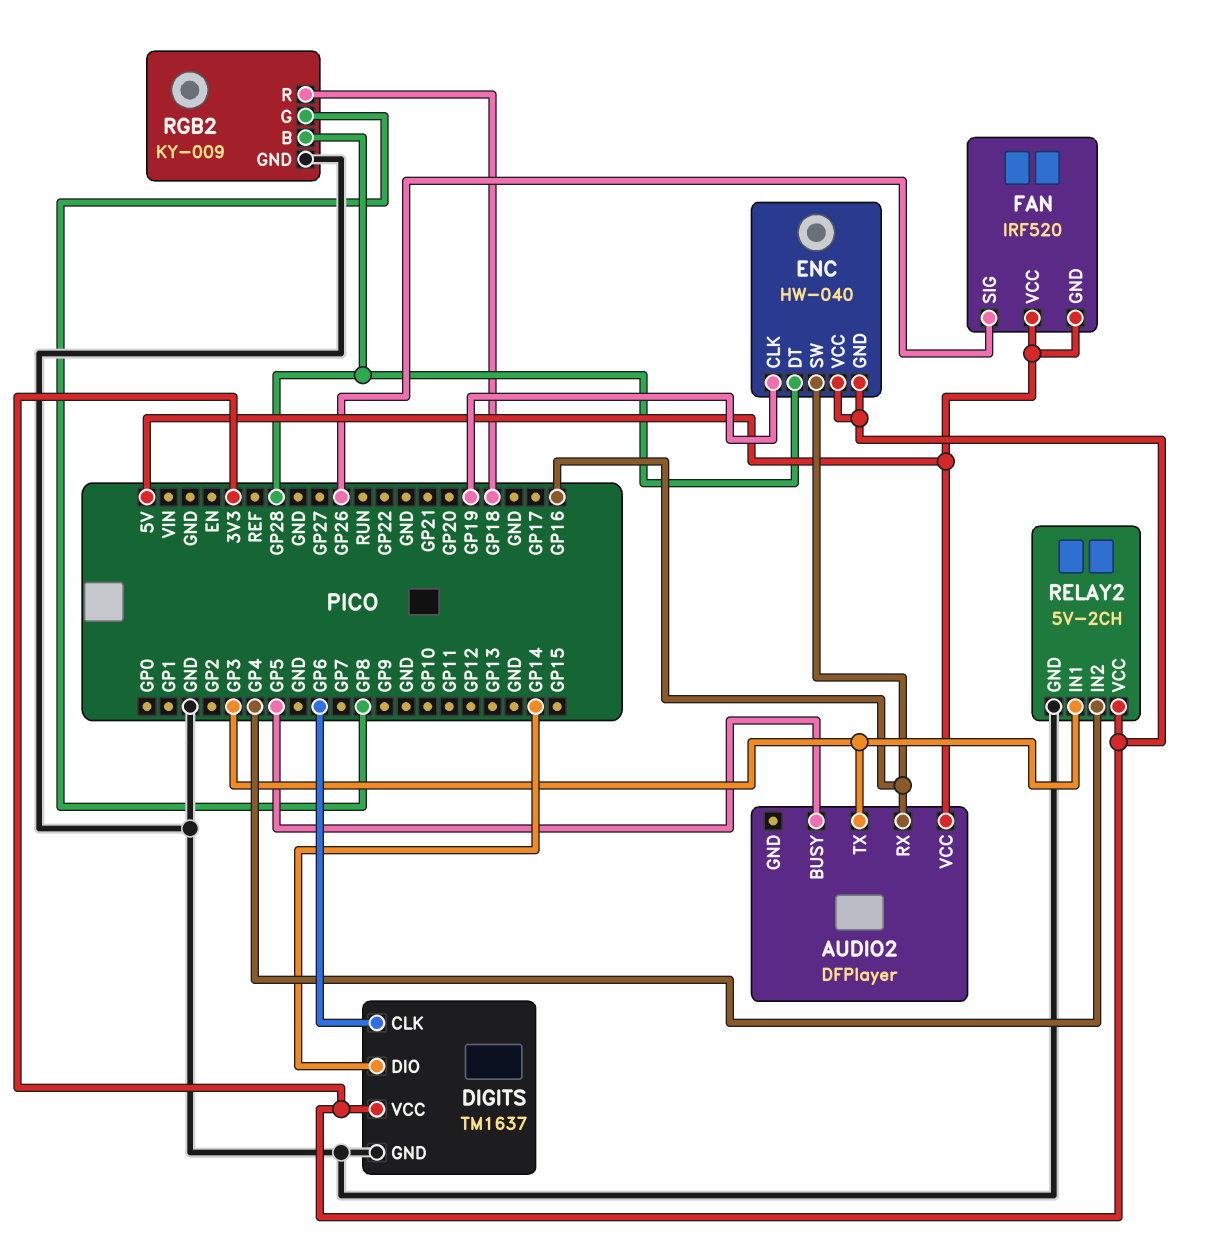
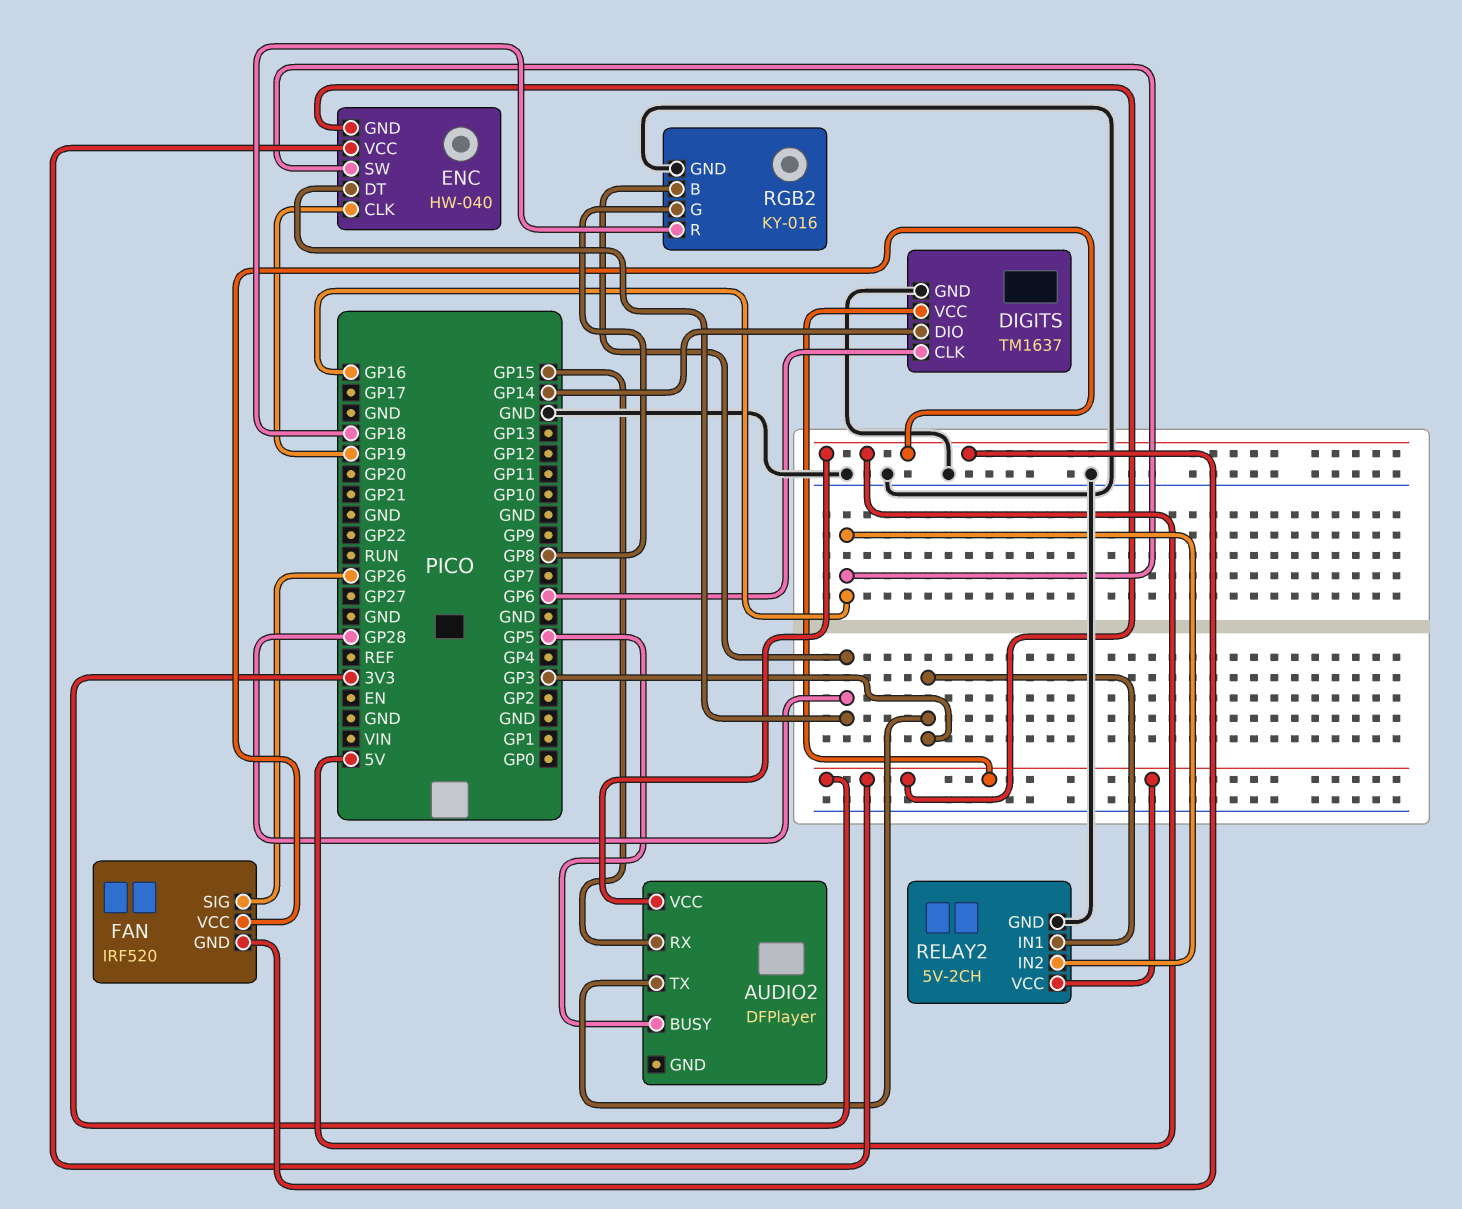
AUDIO2 pin RX: GP16 -> GP15
RELAY2 pin IN2: GP4 -> GP16
RGB2: KY-009 -> KY-016

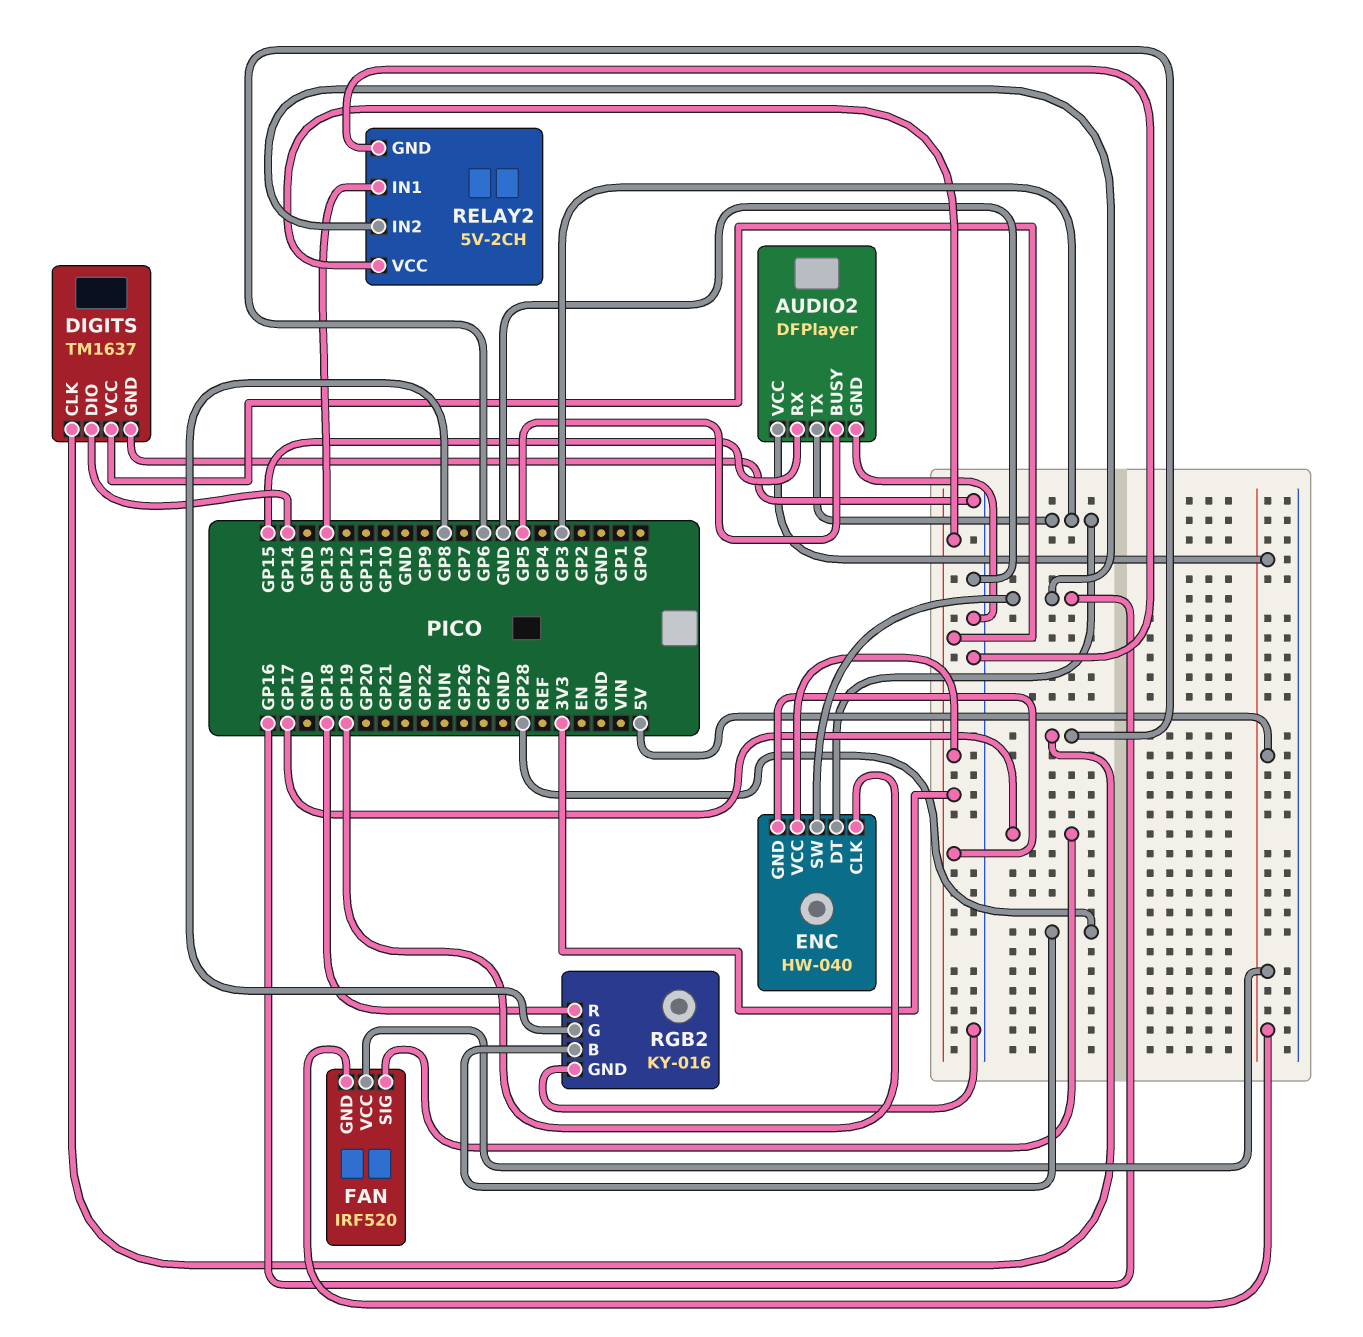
AUDIO2 pin GND: none -> GND
ENC pin DT: GP28 -> GP3
FAN pin SIG: GP26 -> GP17
RELAY2 pin IN1: GP3 -> GP13

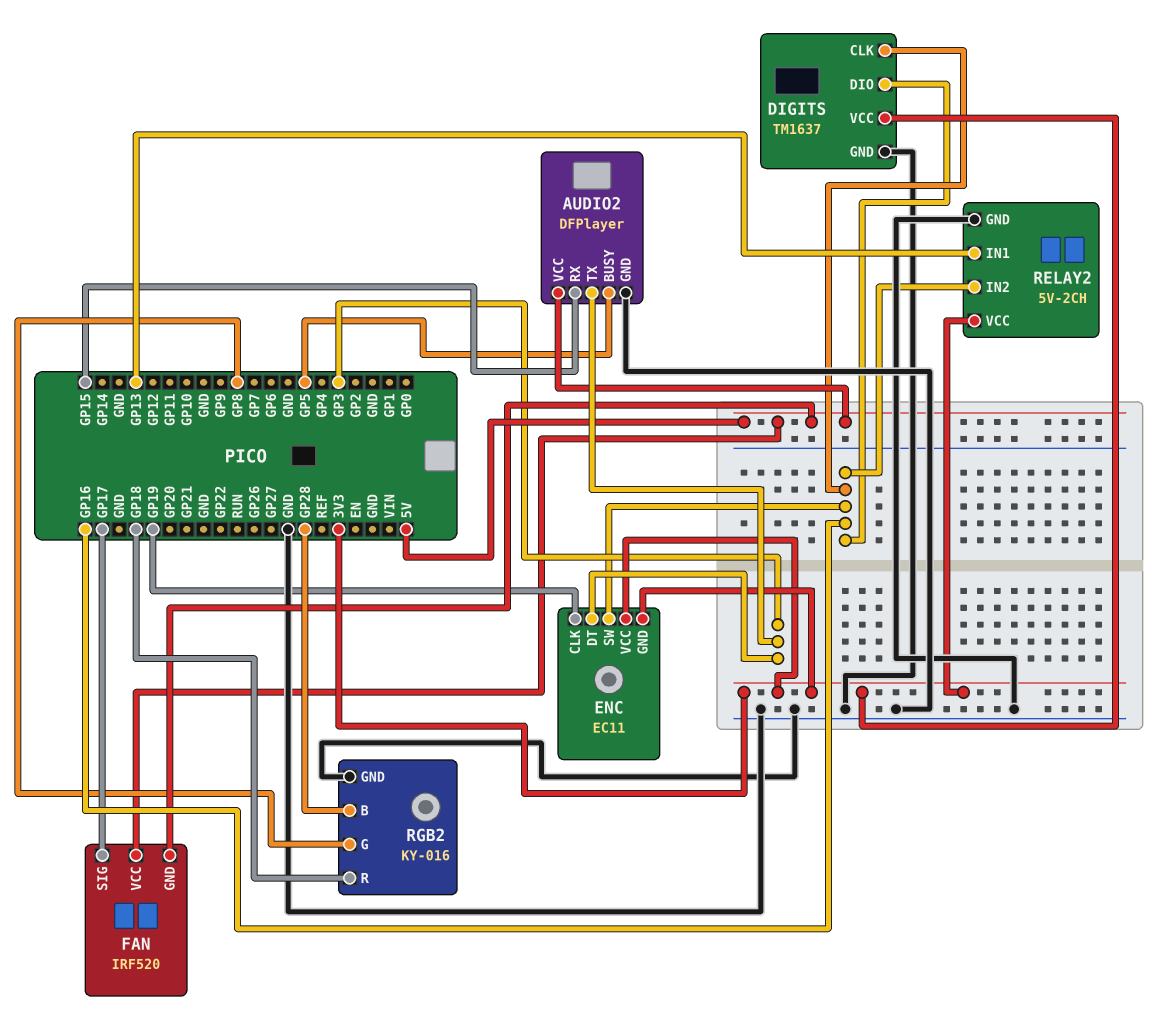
DIGITS pin CLK: GP6 -> GP16
DIGITS pin DIO: GP14 -> GP16
ENC: HW-040 -> EC11

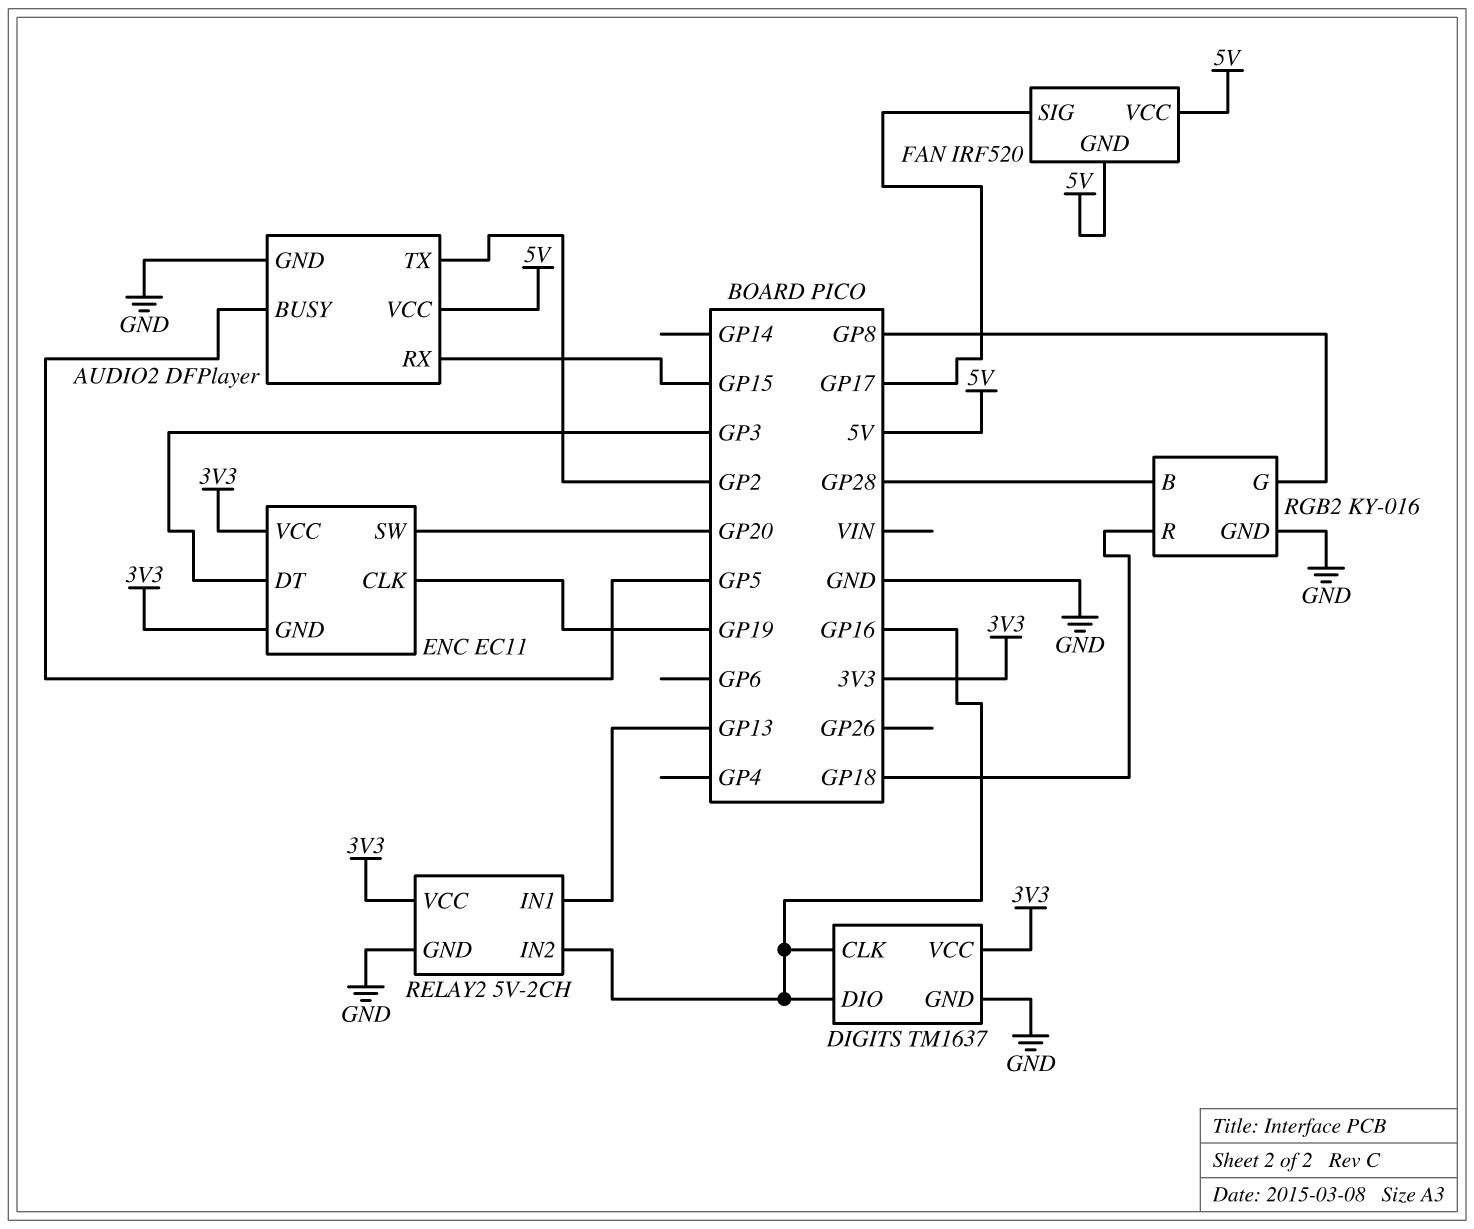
AUDIO2 pin TX: GP3 -> GP2
ENC pin SW: GP16 -> GP20

